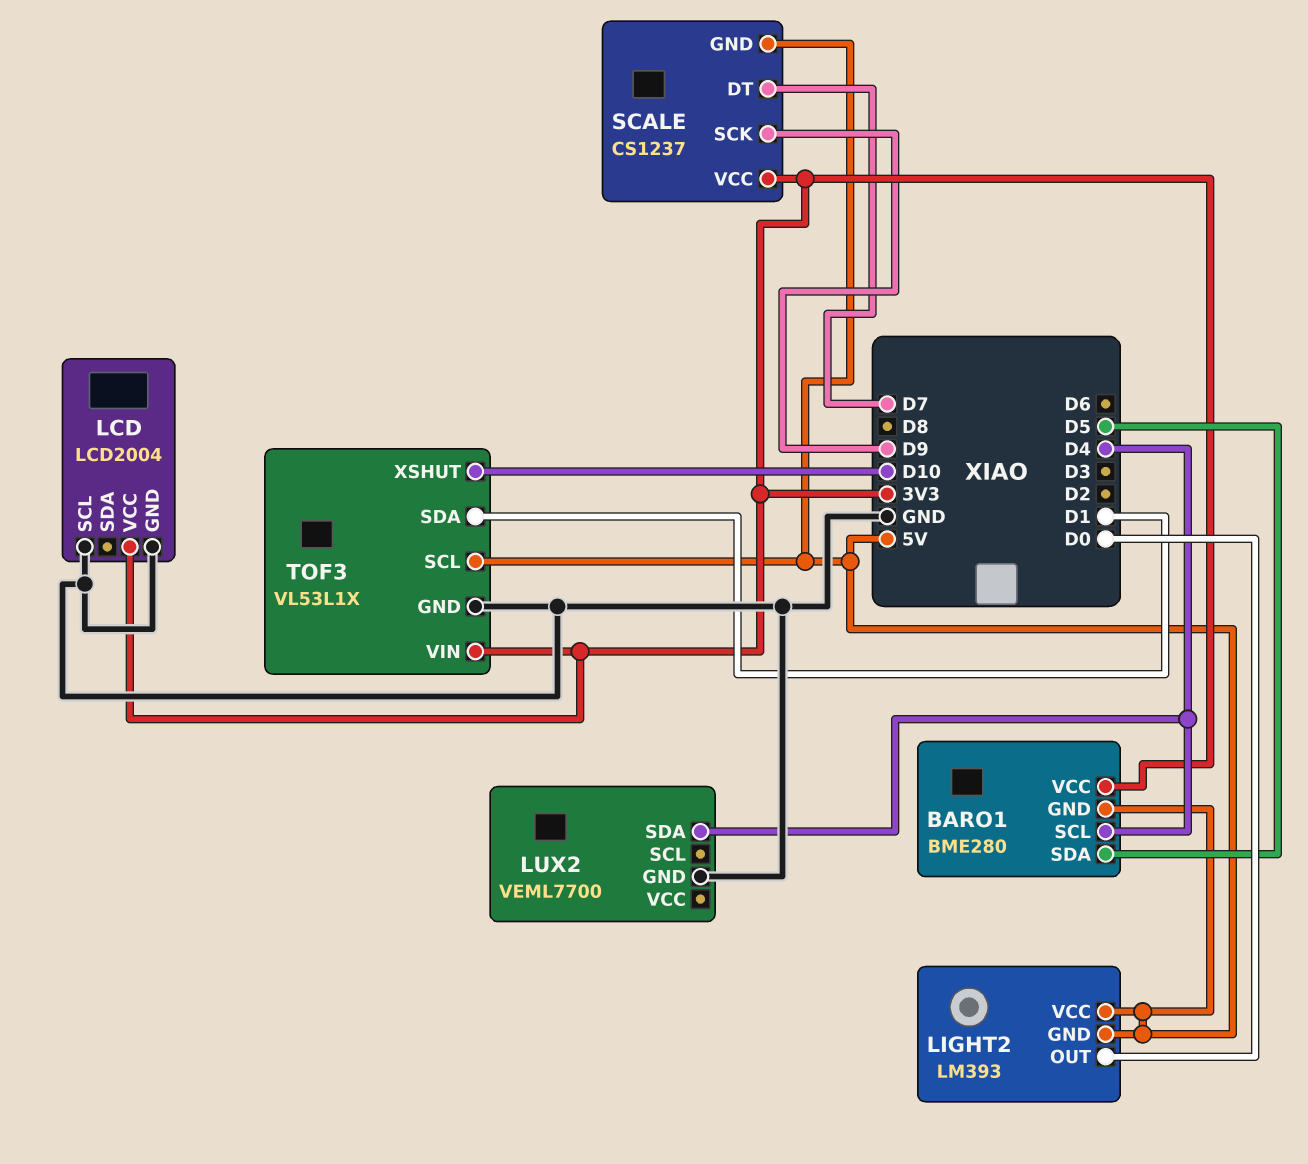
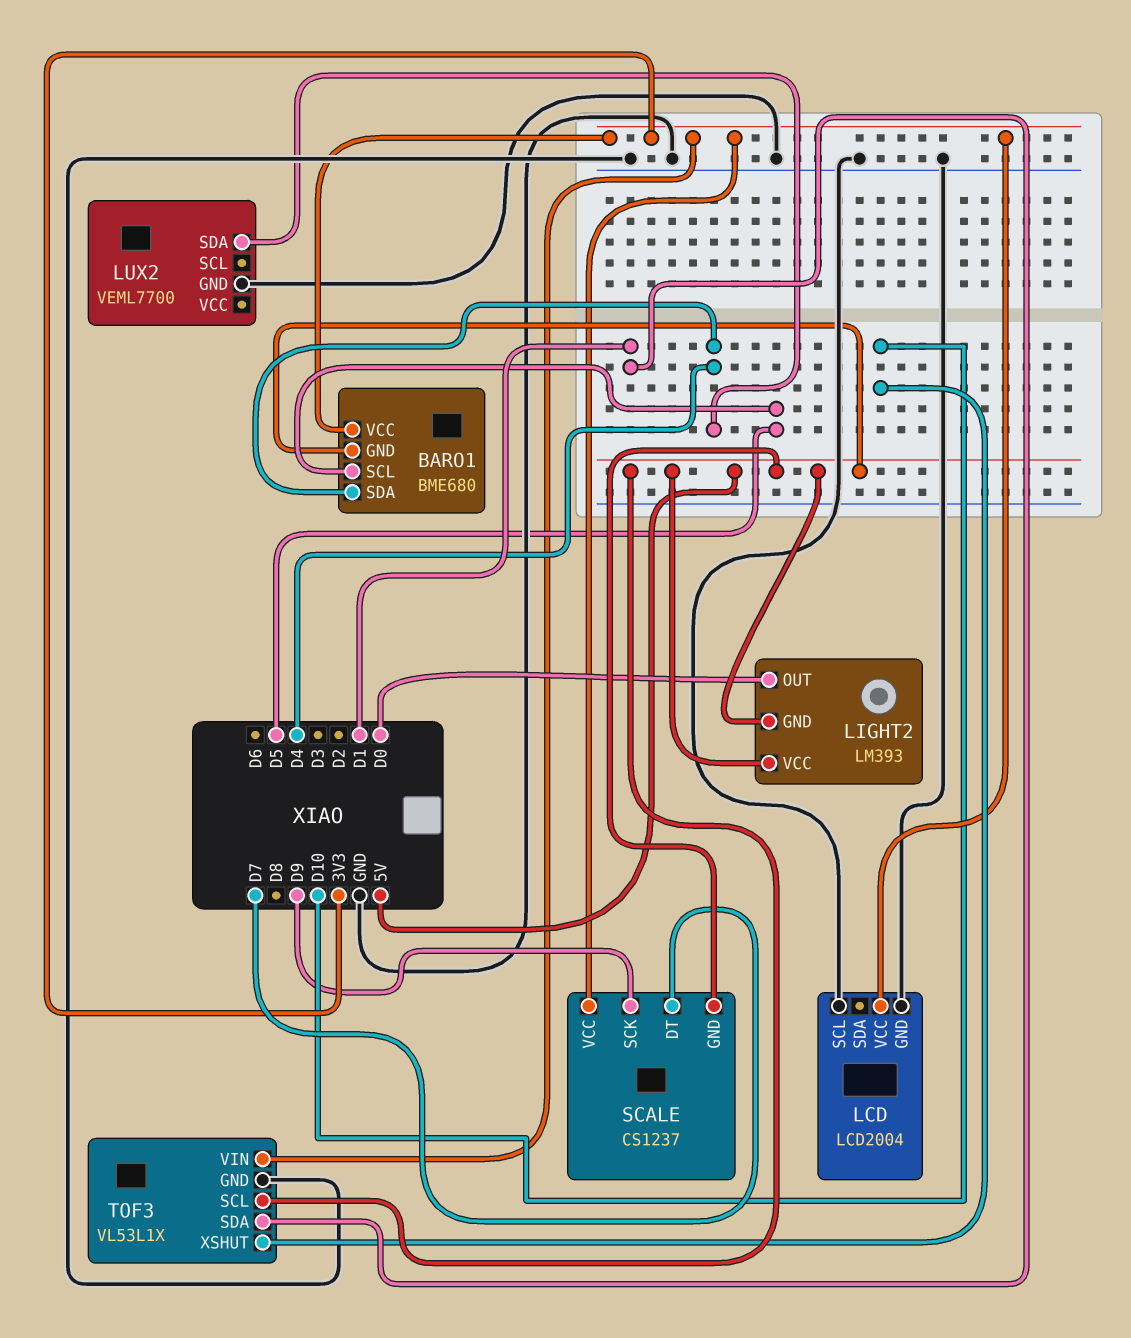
BARO1: BME280 -> BME680
BARO1 pin SCL: D4 -> D5
BARO1 pin SDA: D5 -> D4

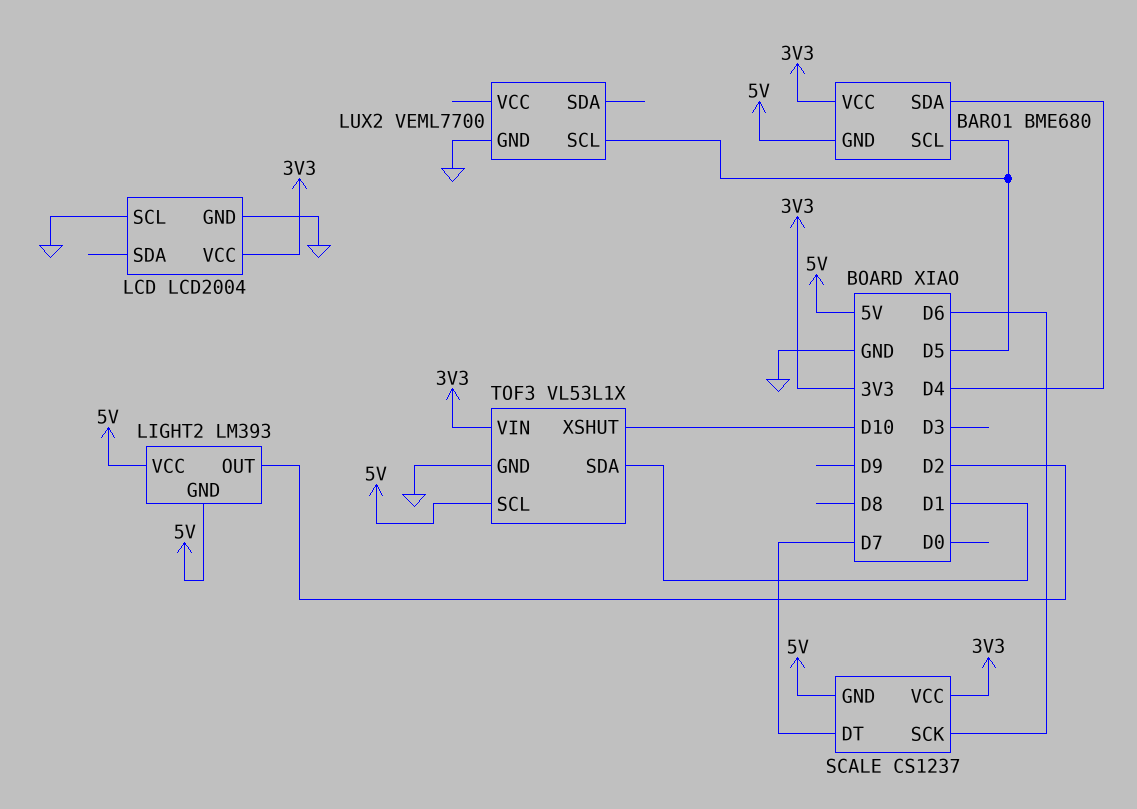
LIGHT2 pin OUT: D0 -> D2
LUX2 pin SCL: none -> D5
LUX2 pin SDA: D4 -> none
SCALE pin SCK: D9 -> D6

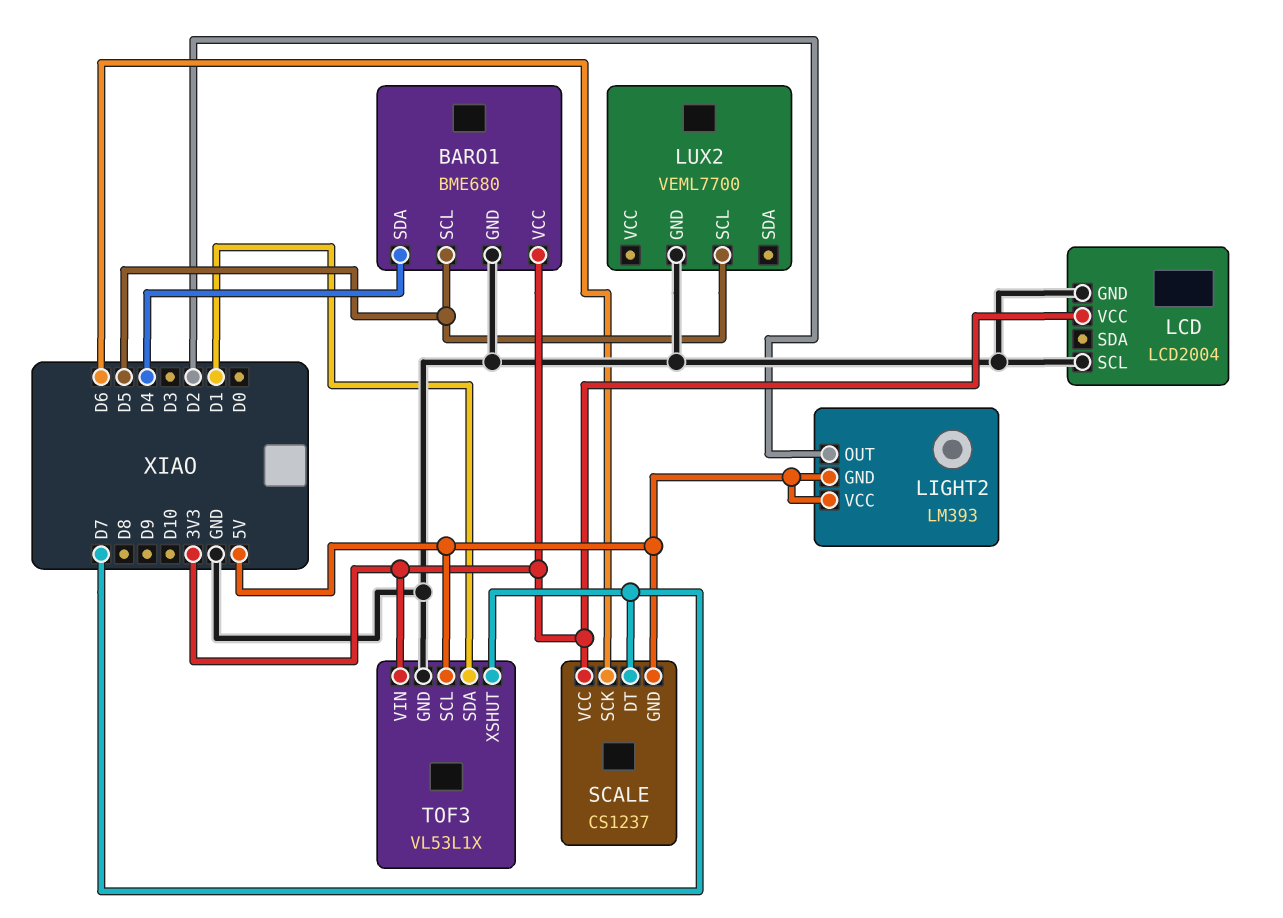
BARO1 pin GND: 5V -> GND
TOF3 pin XSHUT: D10 -> D7

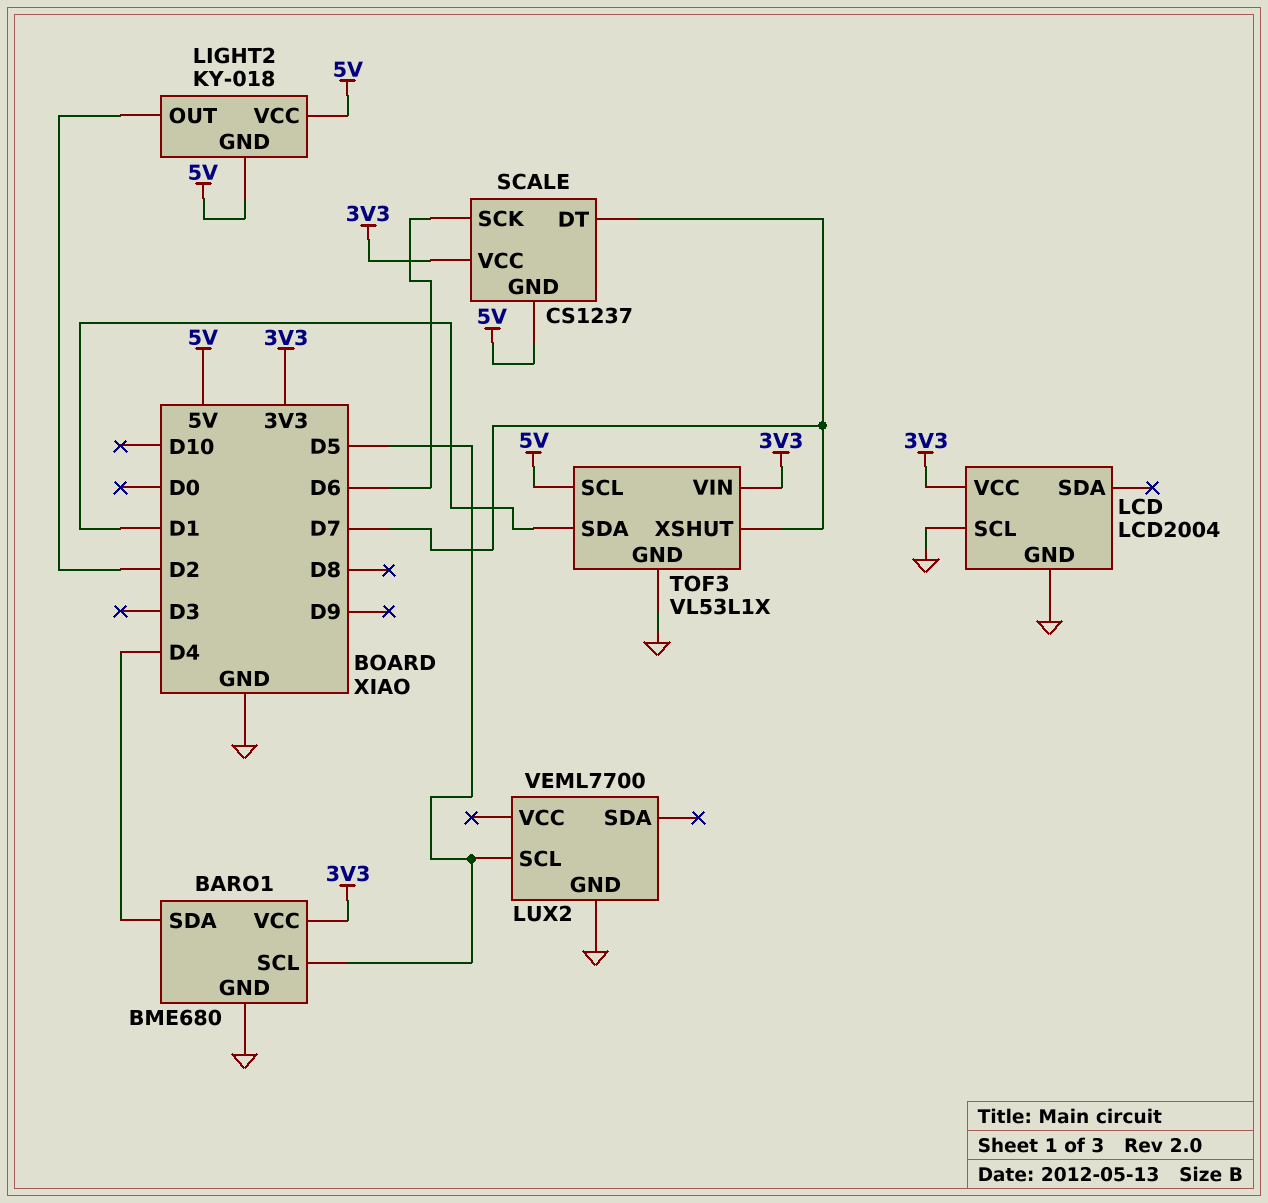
LIGHT2: LM393 -> KY-018

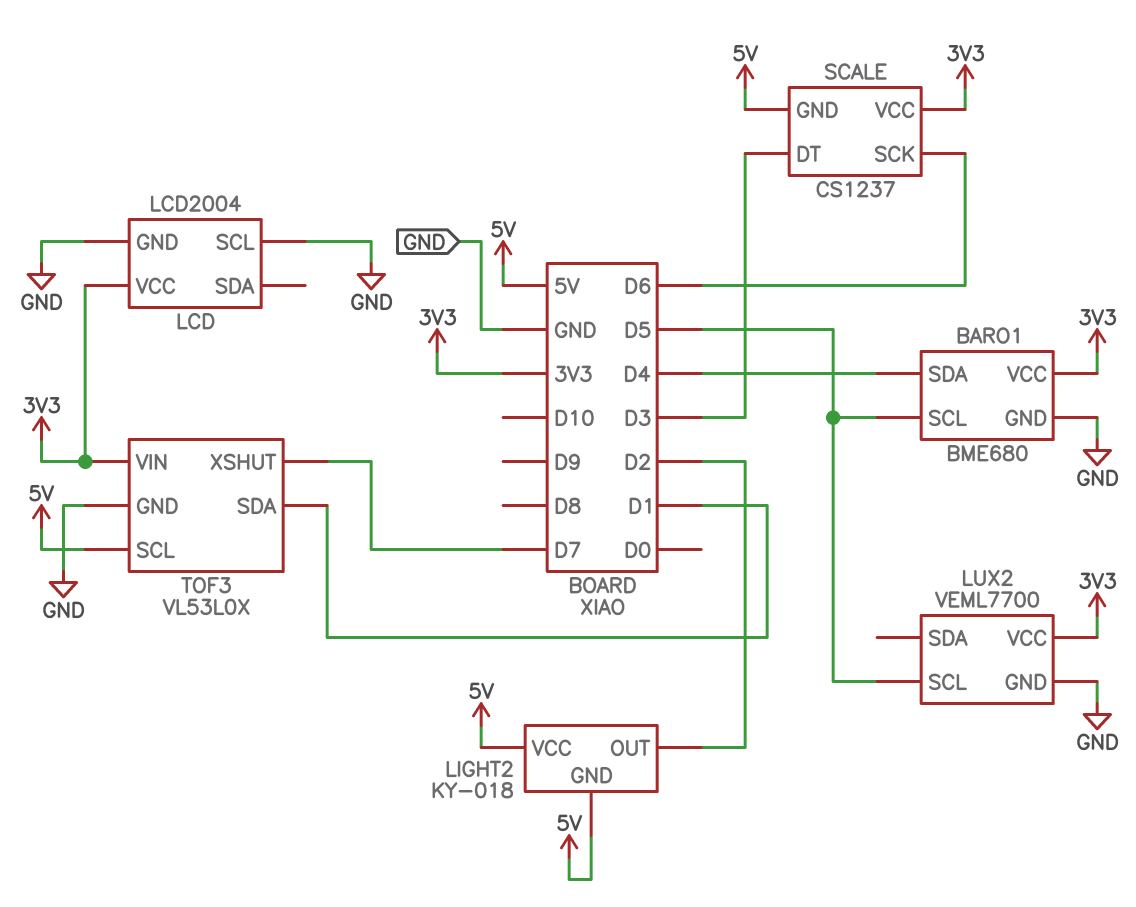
LUX2 pin VCC: none -> 3V3
SCALE pin DT: D7 -> D3
TOF3: VL53L1X -> VL53L0X

